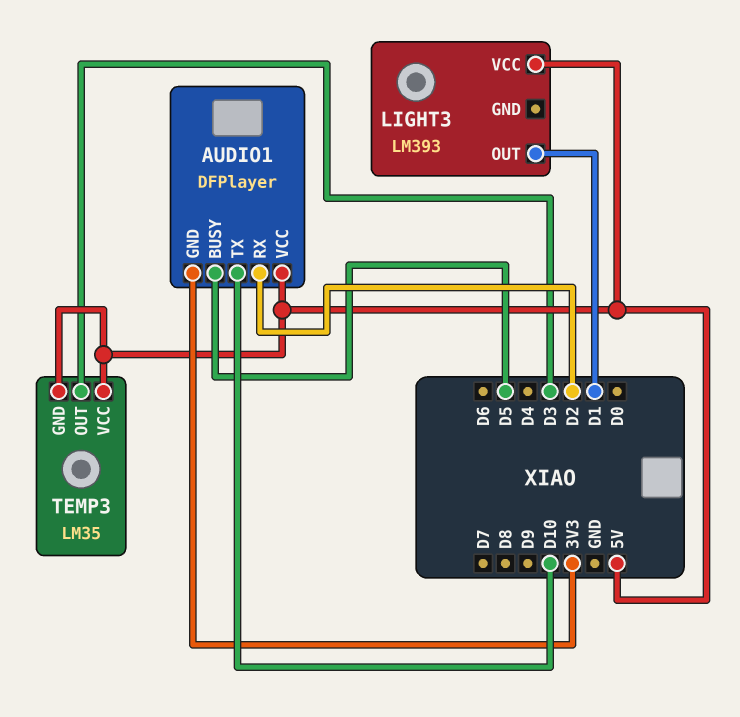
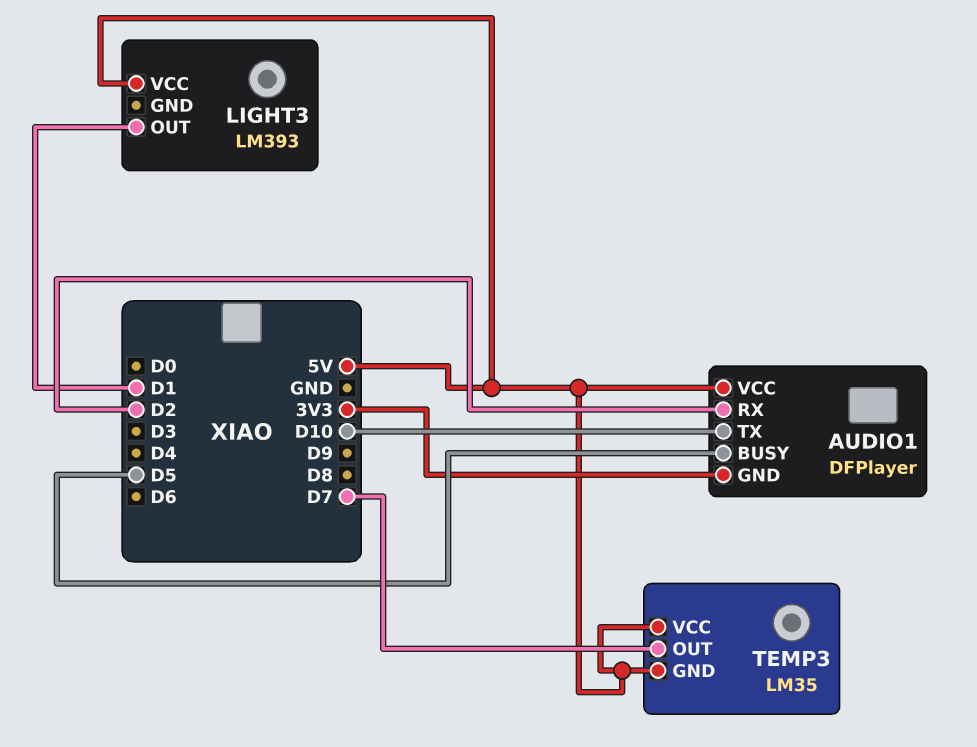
TEMP3 pin OUT: D3 -> D7

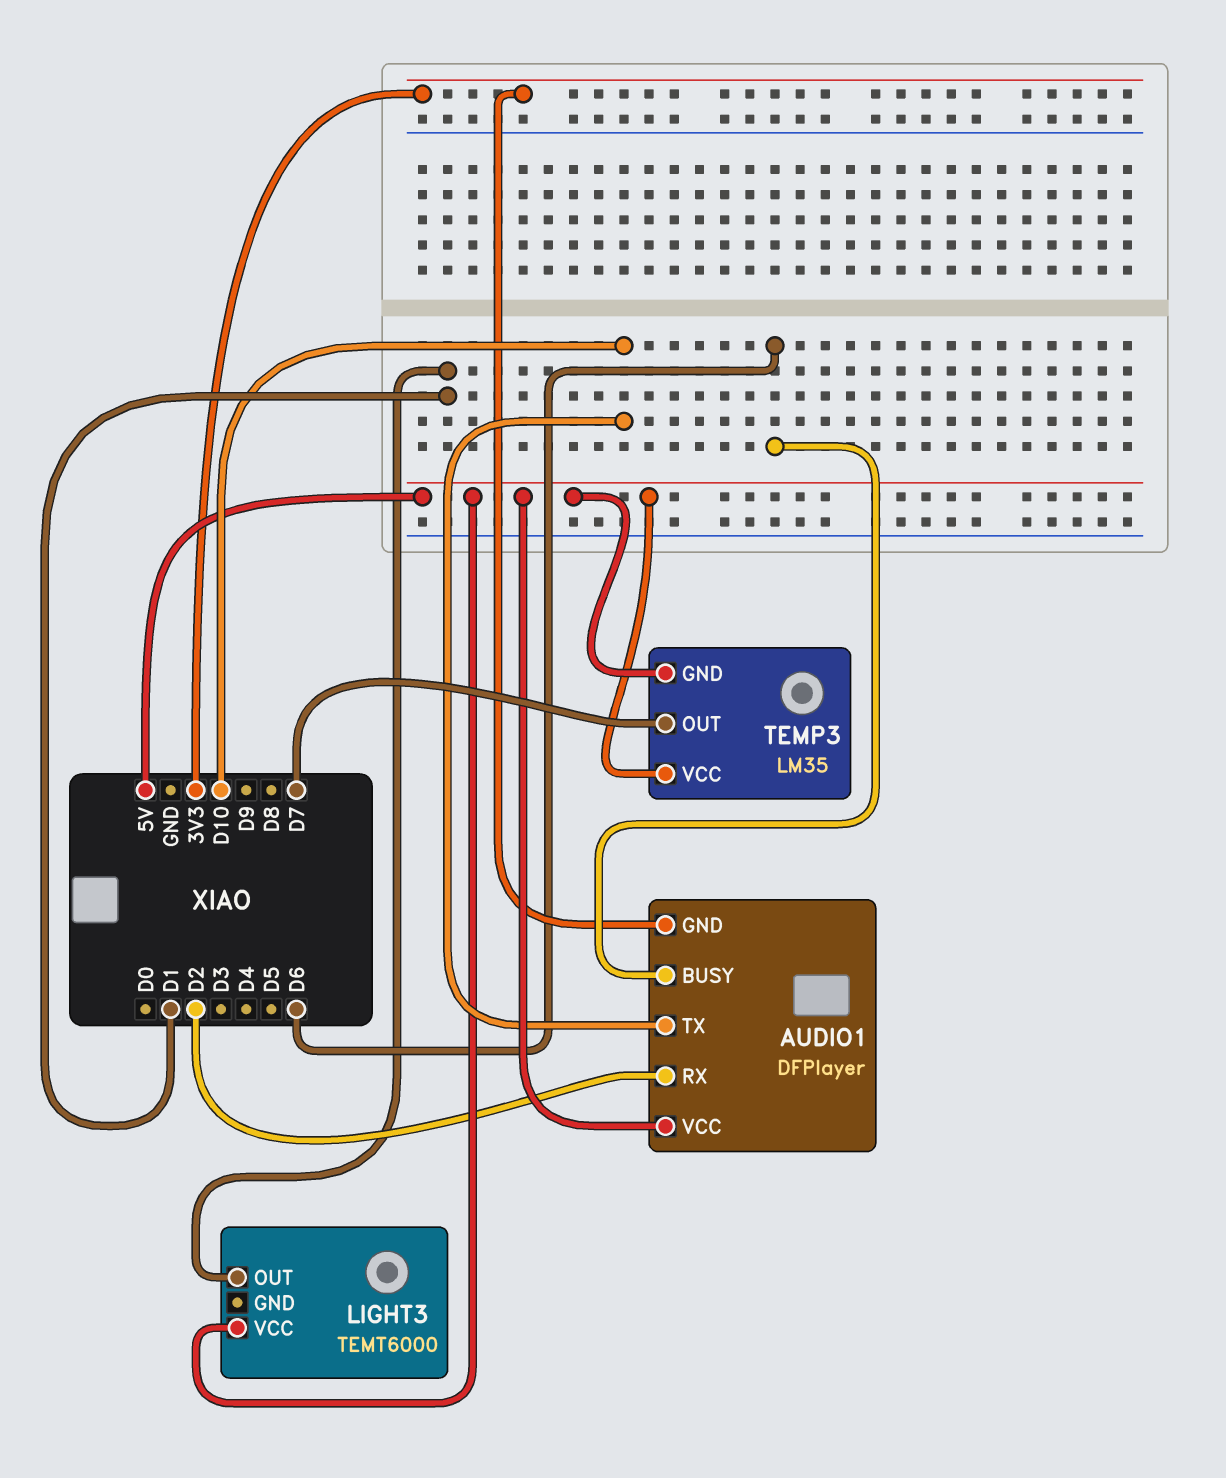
AUDIO1 pin BUSY: D5 -> D6
LIGHT3: LM393 -> TEMT6000

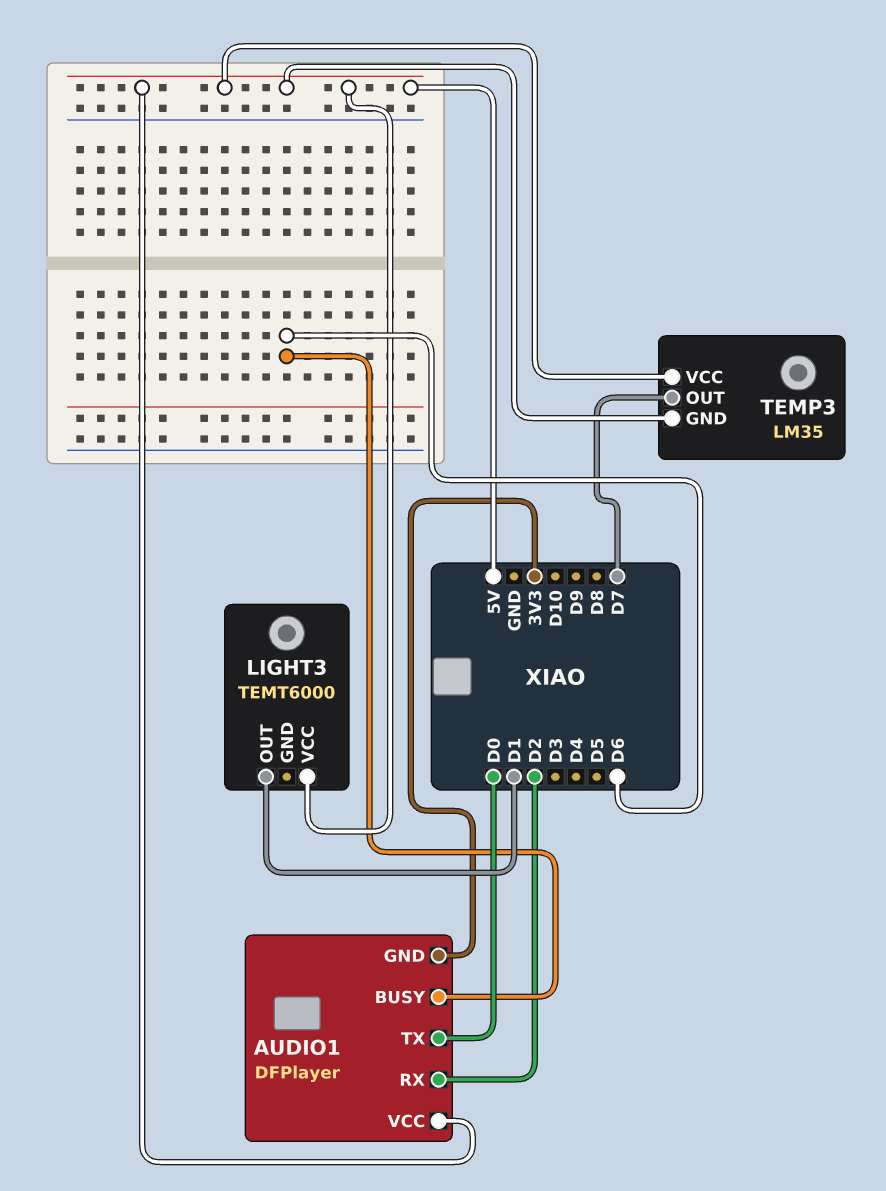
AUDIO1 pin TX: D10 -> D0

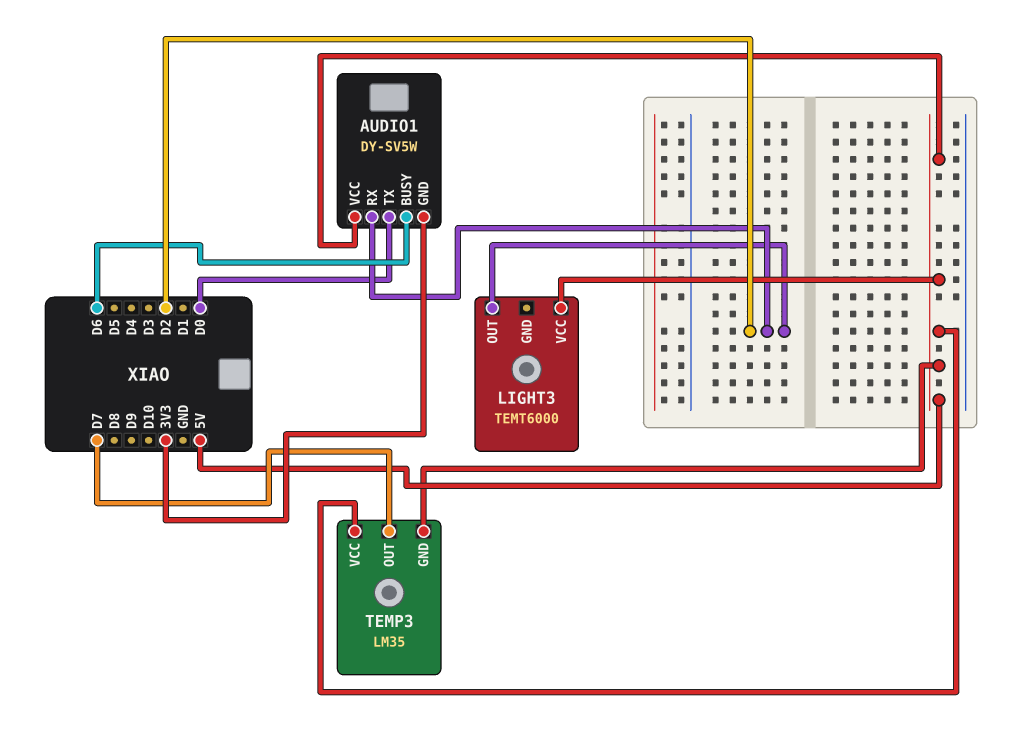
AUDIO1: DFPlayer -> DY-SV5W
LIGHT3 pin OUT: D1 -> D2

